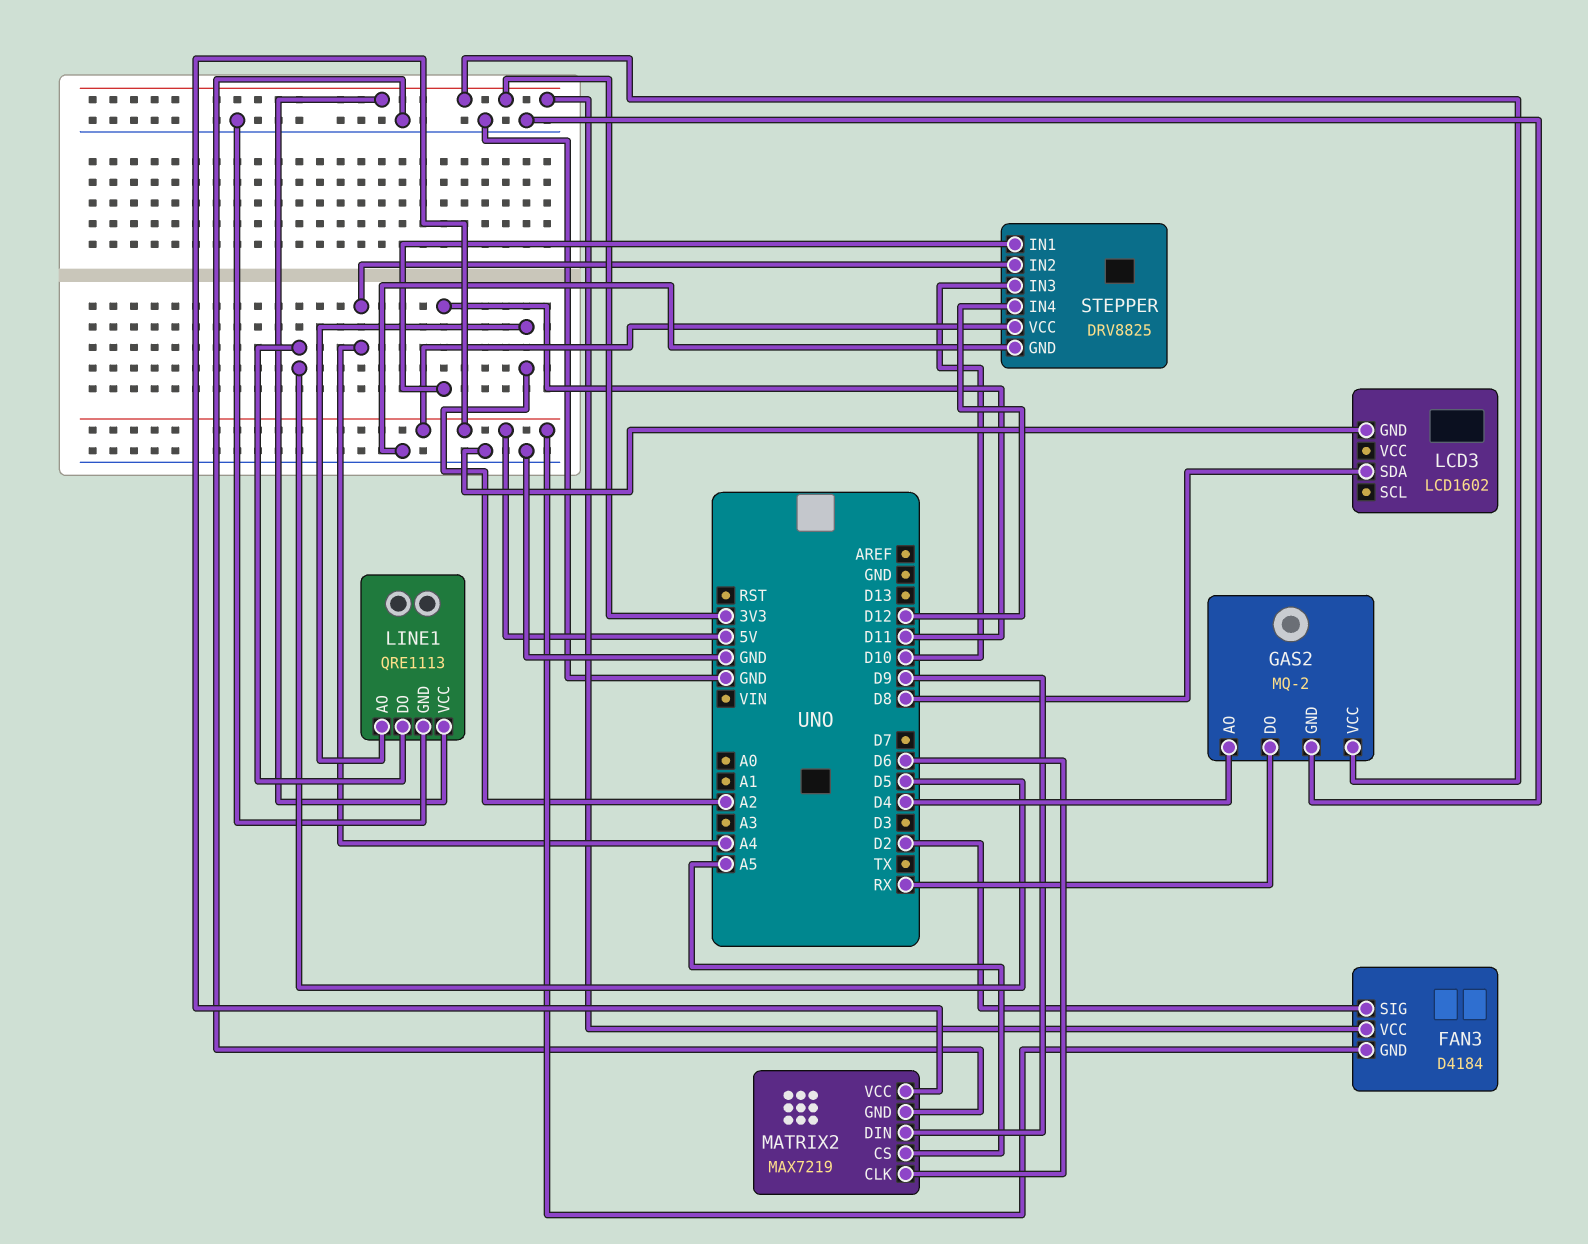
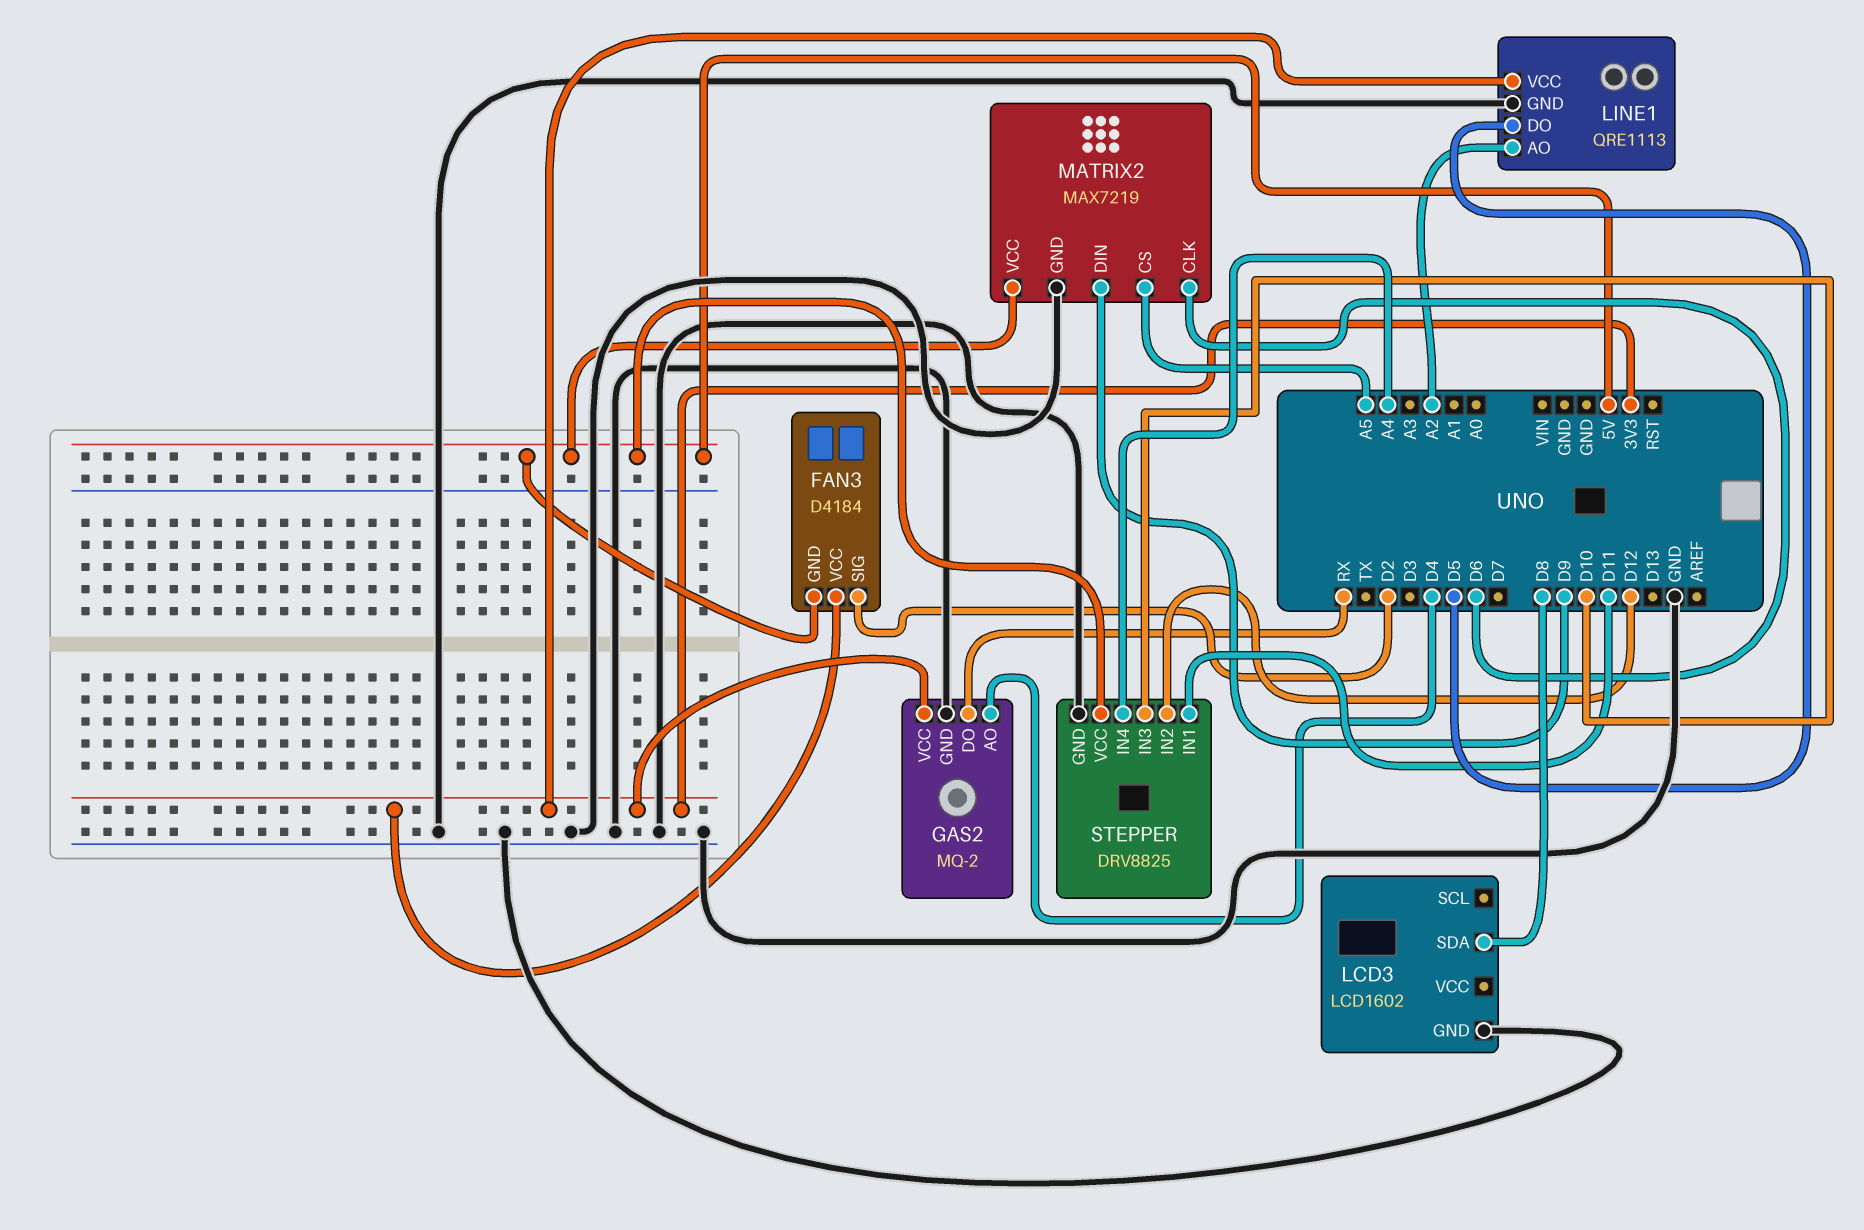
STEPPER pin IN2: A4 -> D12
STEPPER pin IN4: D12 -> A4

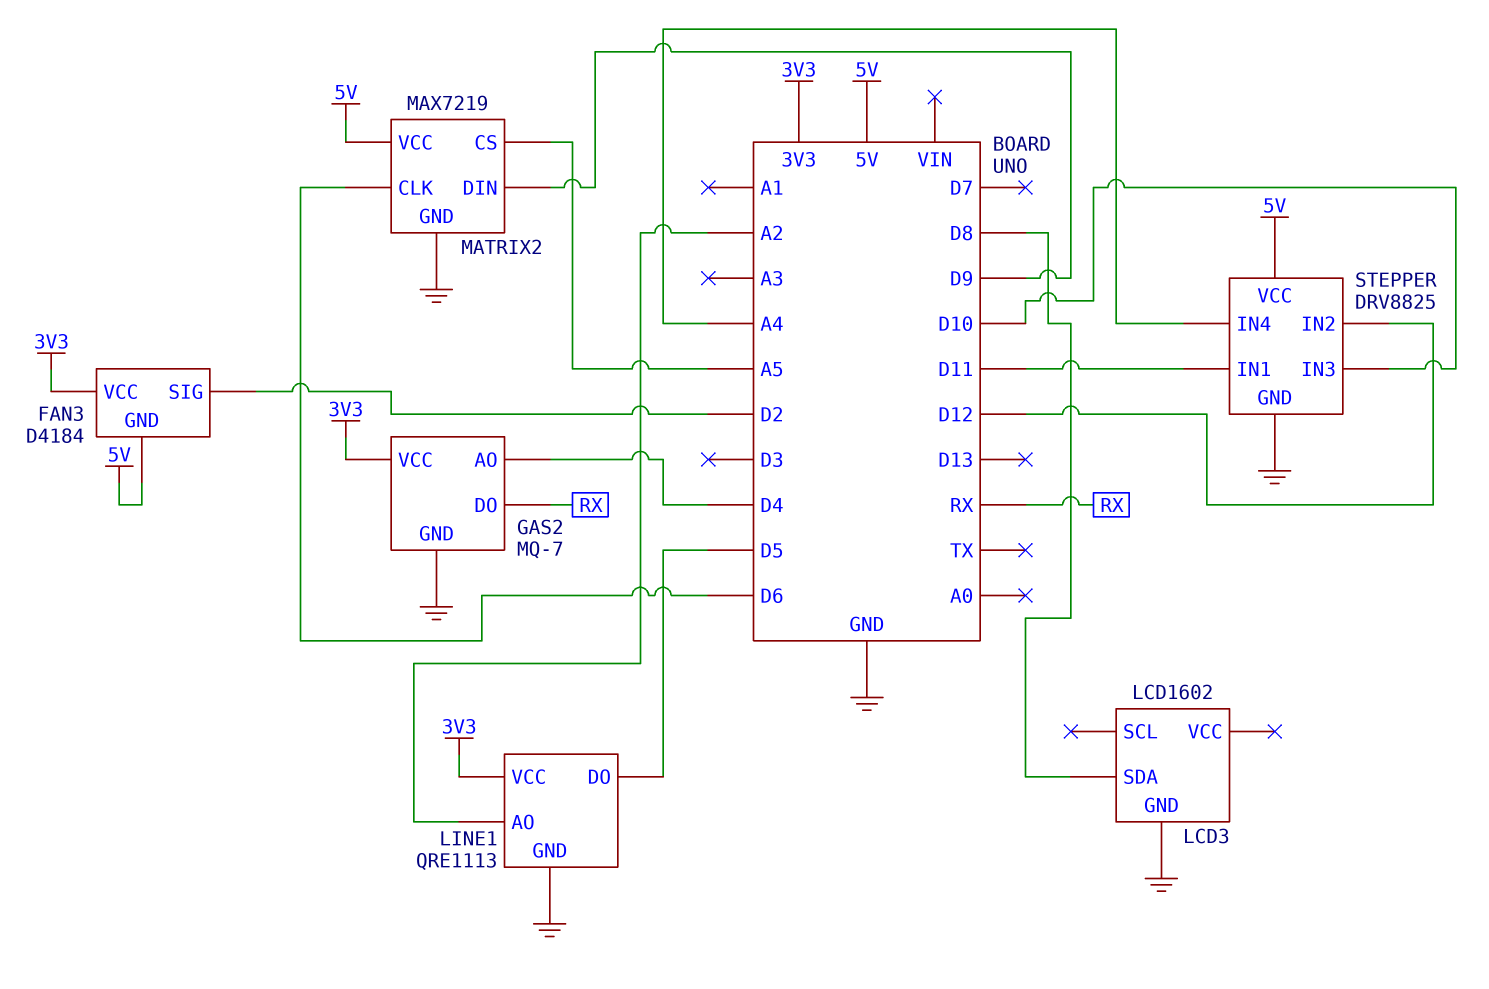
GAS2: MQ-2 -> MQ-7

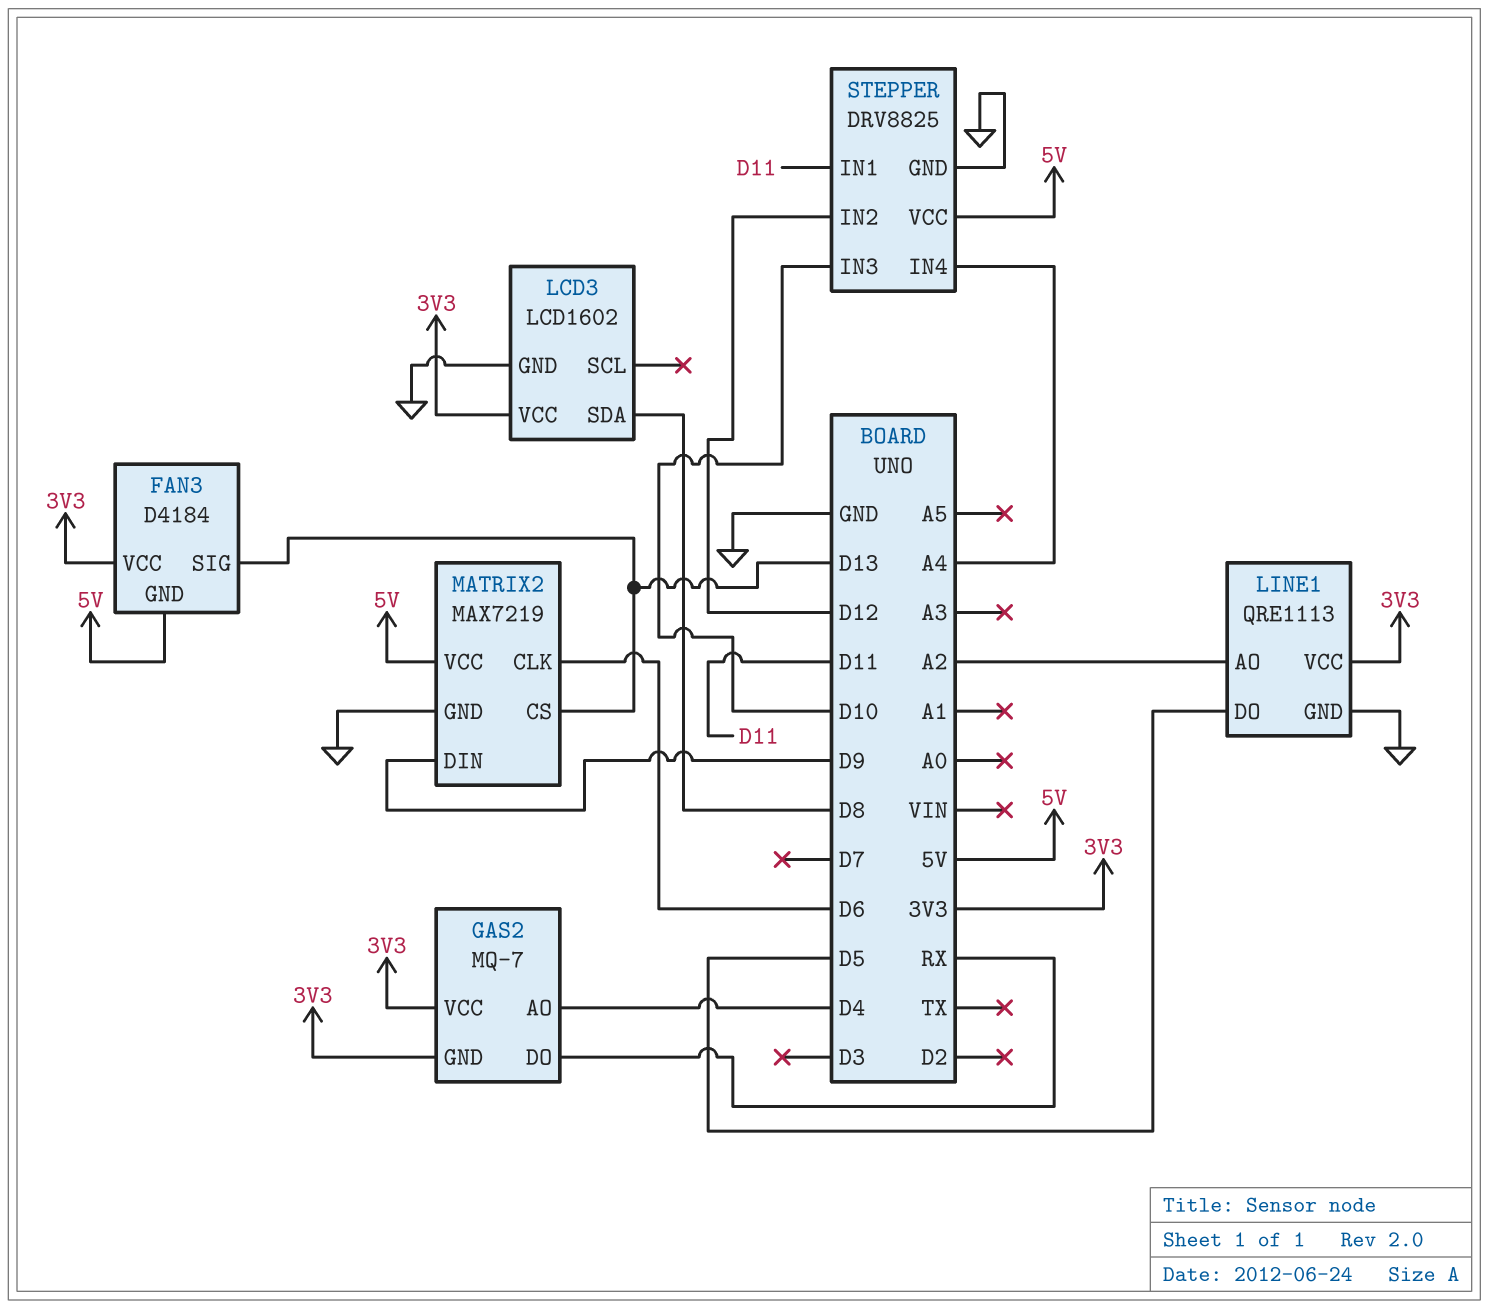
FAN3 pin SIG: D2 -> D13
GAS2 pin GND: GND -> 3V3
LCD3 pin VCC: none -> 3V3
MATRIX2 pin CS: A5 -> D13

